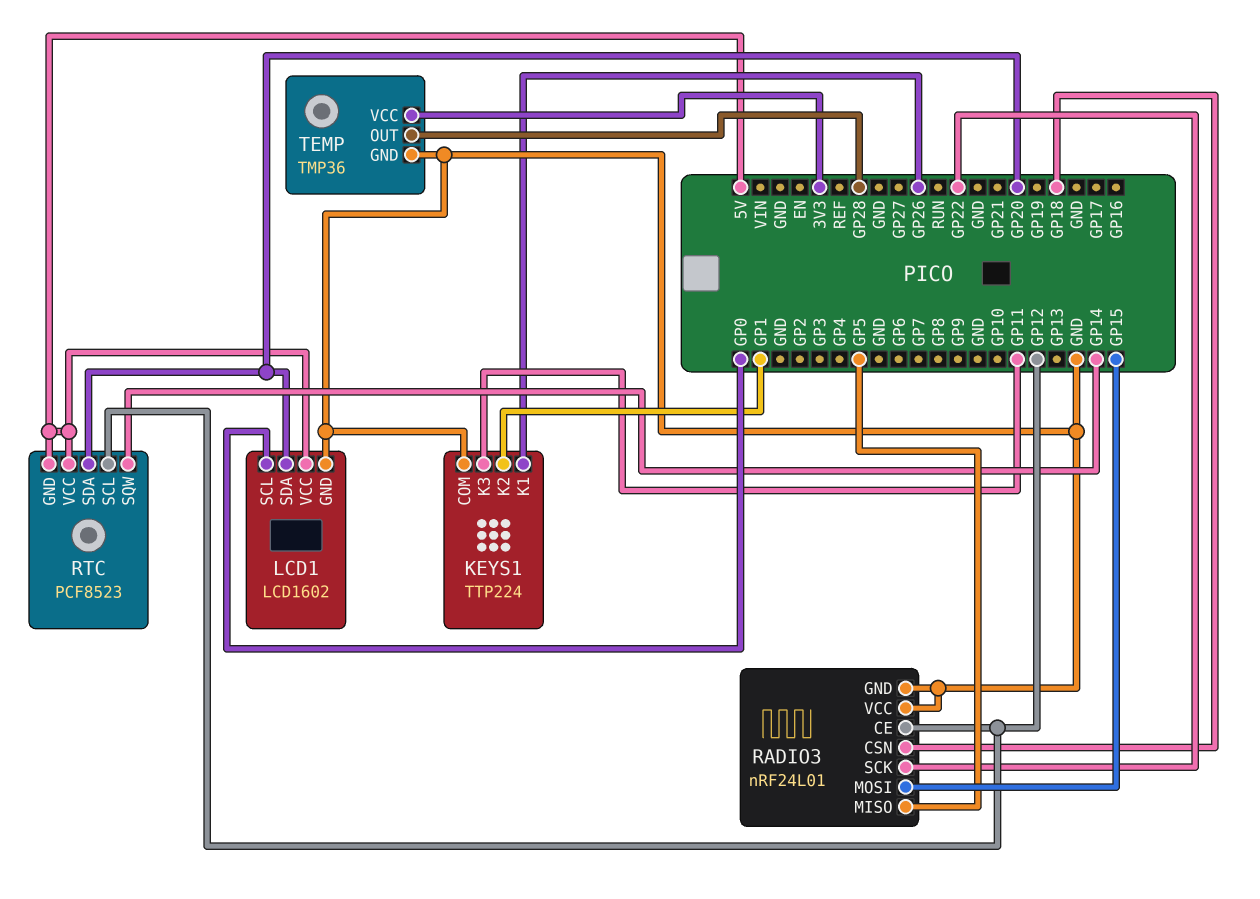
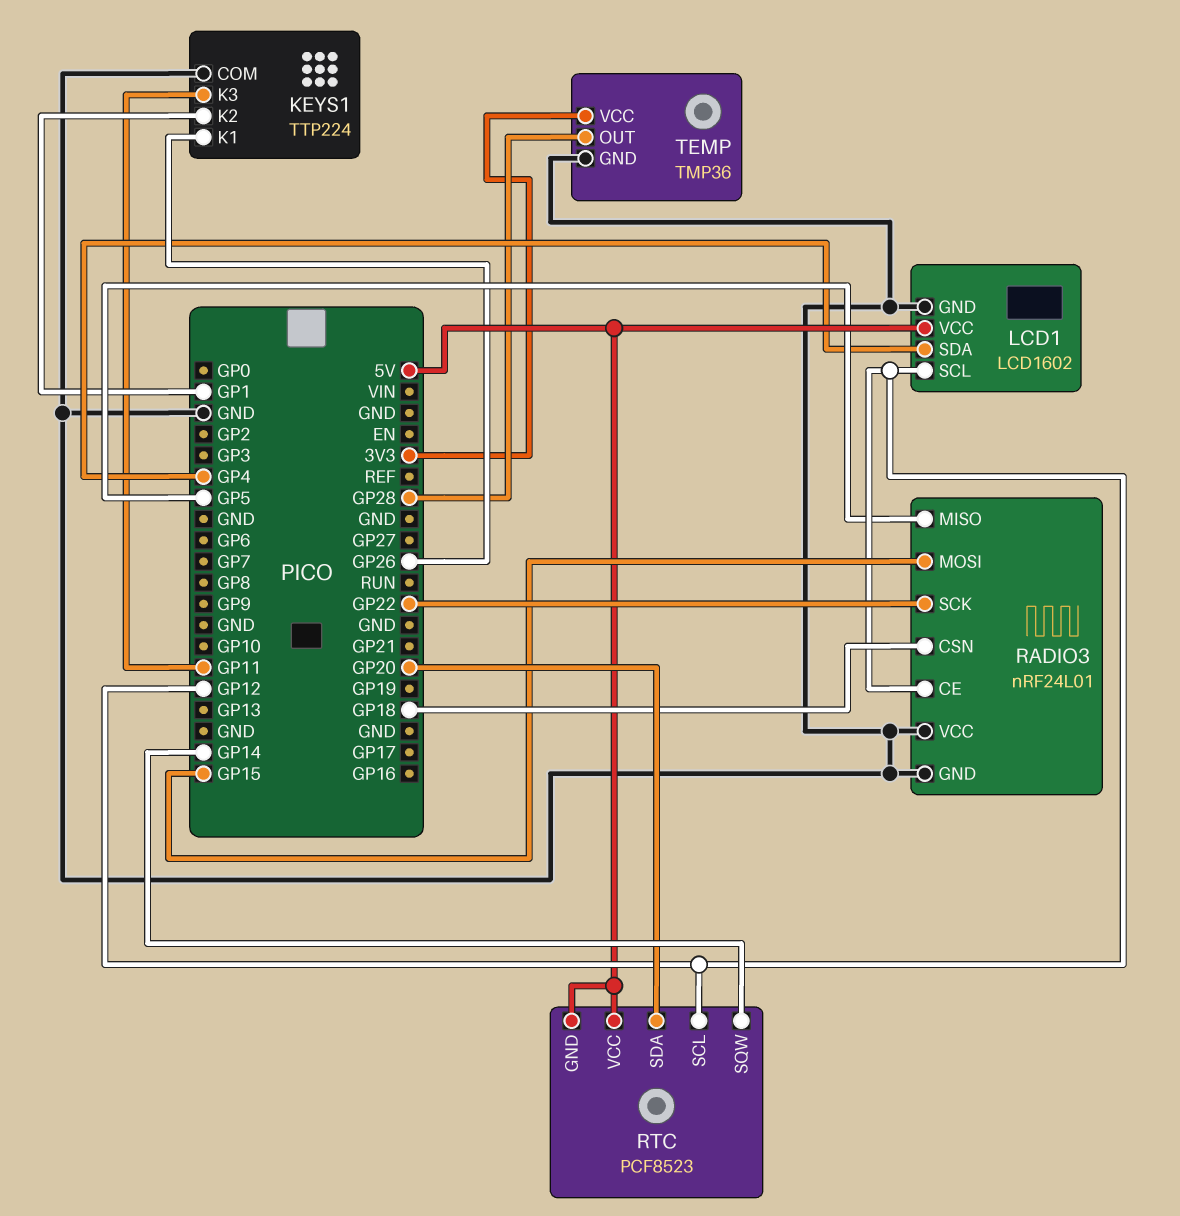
LCD1 pin SCL: GP0 -> GP12
LCD1 pin SDA: GP20 -> GP4

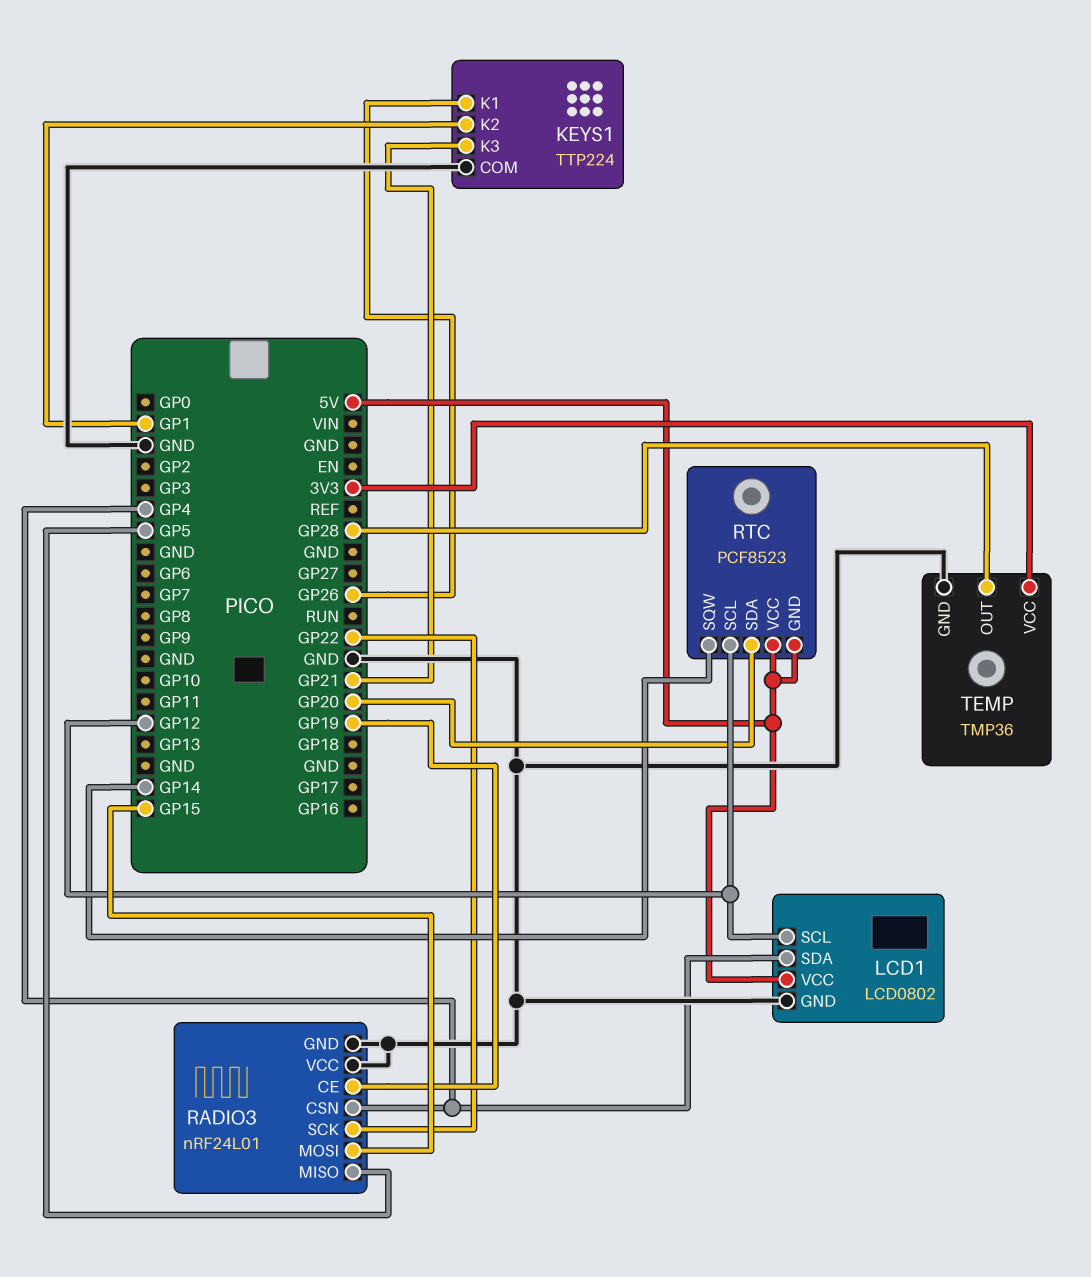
KEYS1 pin K3: GP11 -> GP21
LCD1: LCD1602 -> LCD0802
RADIO3 pin CE: GP12 -> GP19
RADIO3 pin CSN: GP18 -> GP4

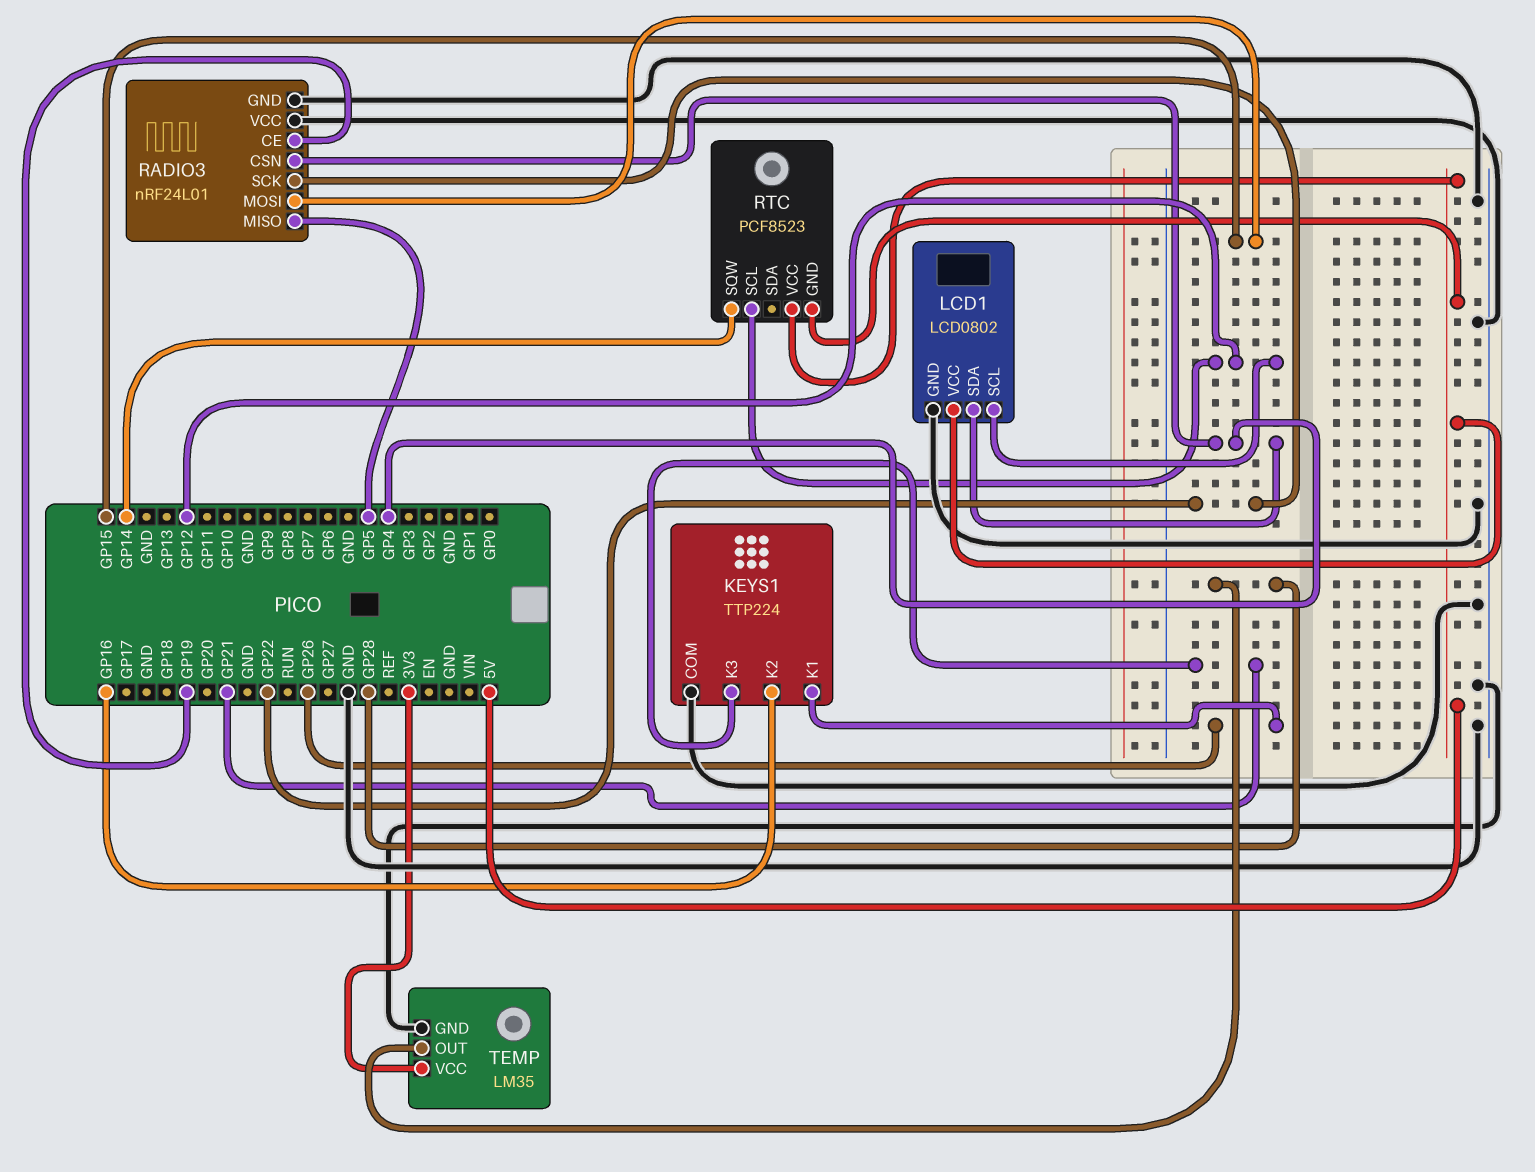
KEYS1 pin K2: GP1 -> GP16
RTC pin SDA: GP20 -> none
TEMP: TMP36 -> LM35

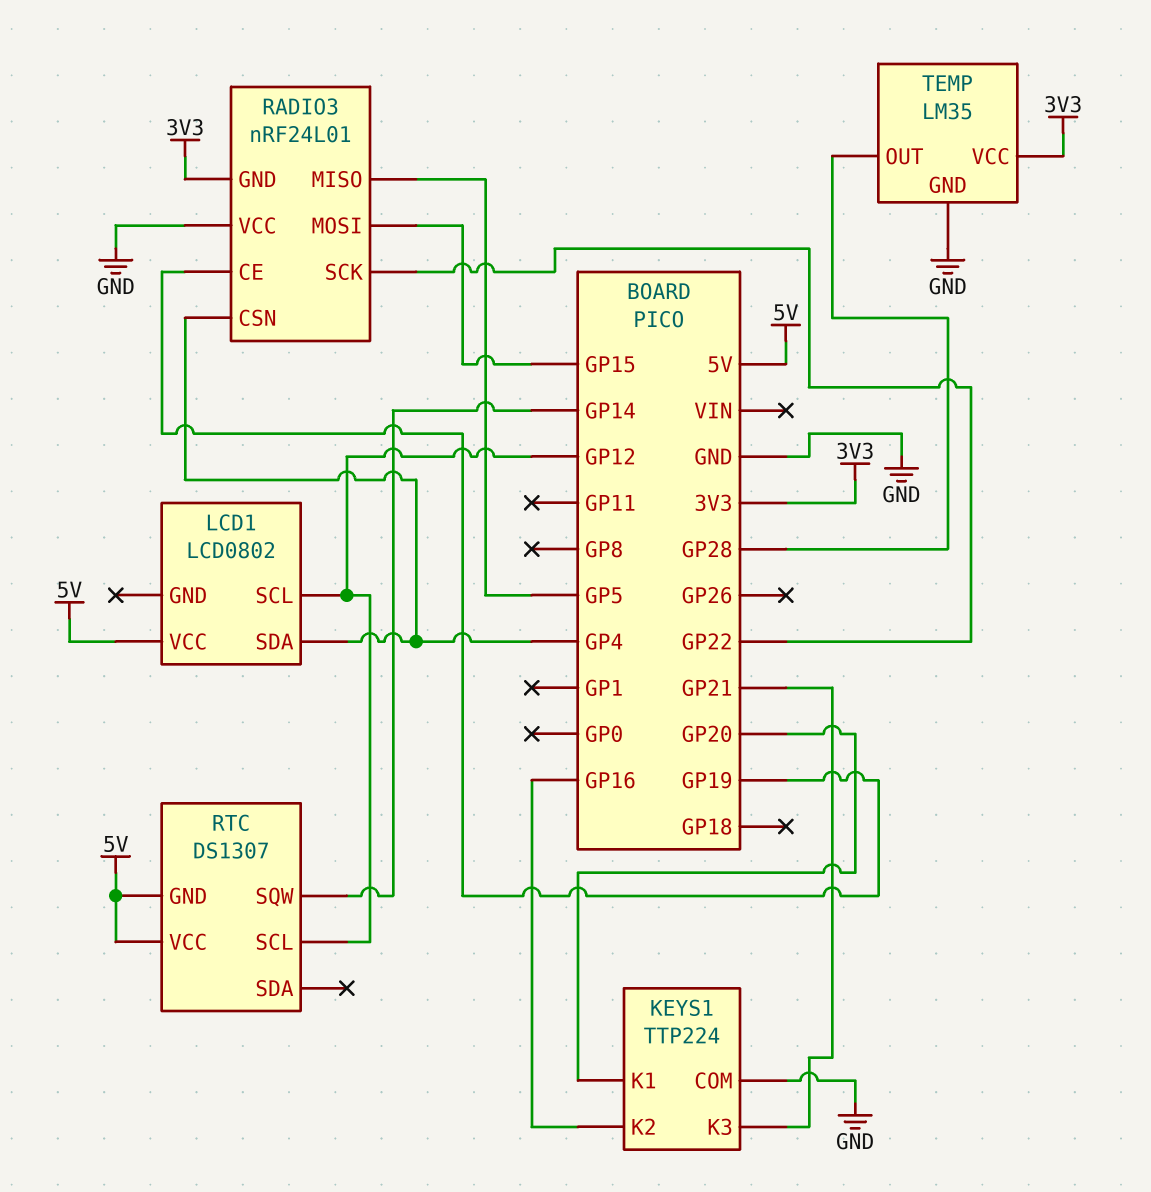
KEYS1 pin K1: GP26 -> GP20
LCD1 pin GND: GND -> none
RADIO3 pin GND: GND -> 3V3
RTC: PCF8523 -> DS1307

